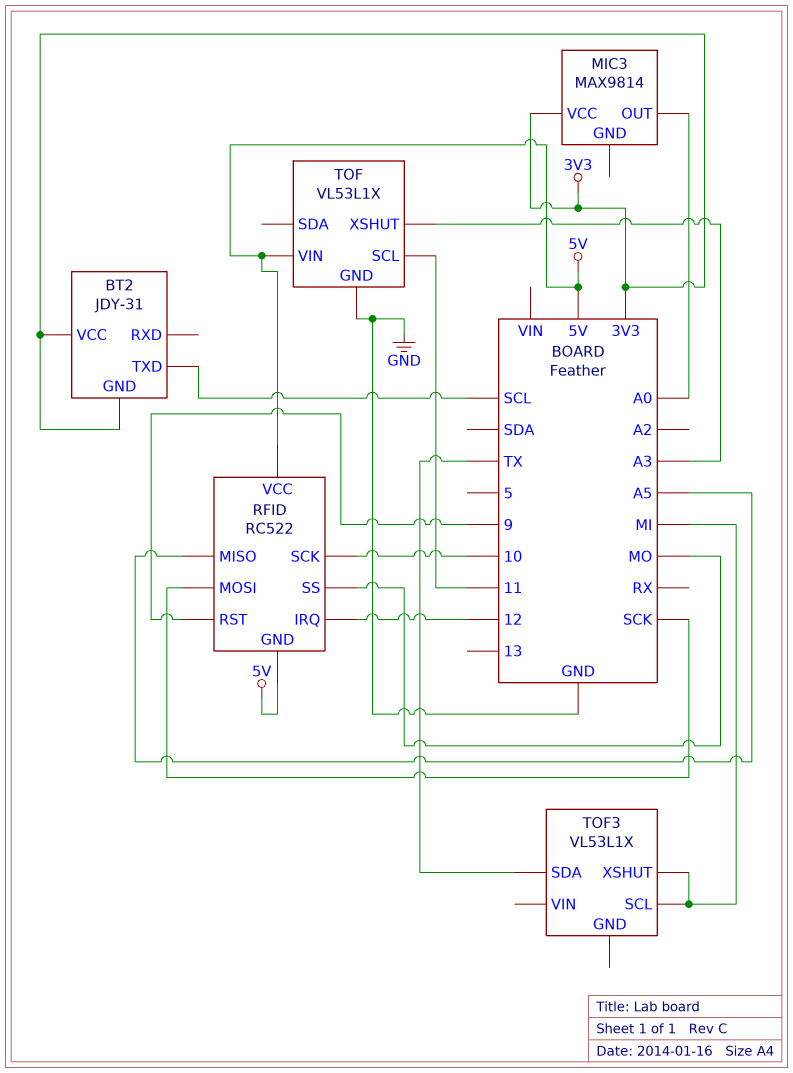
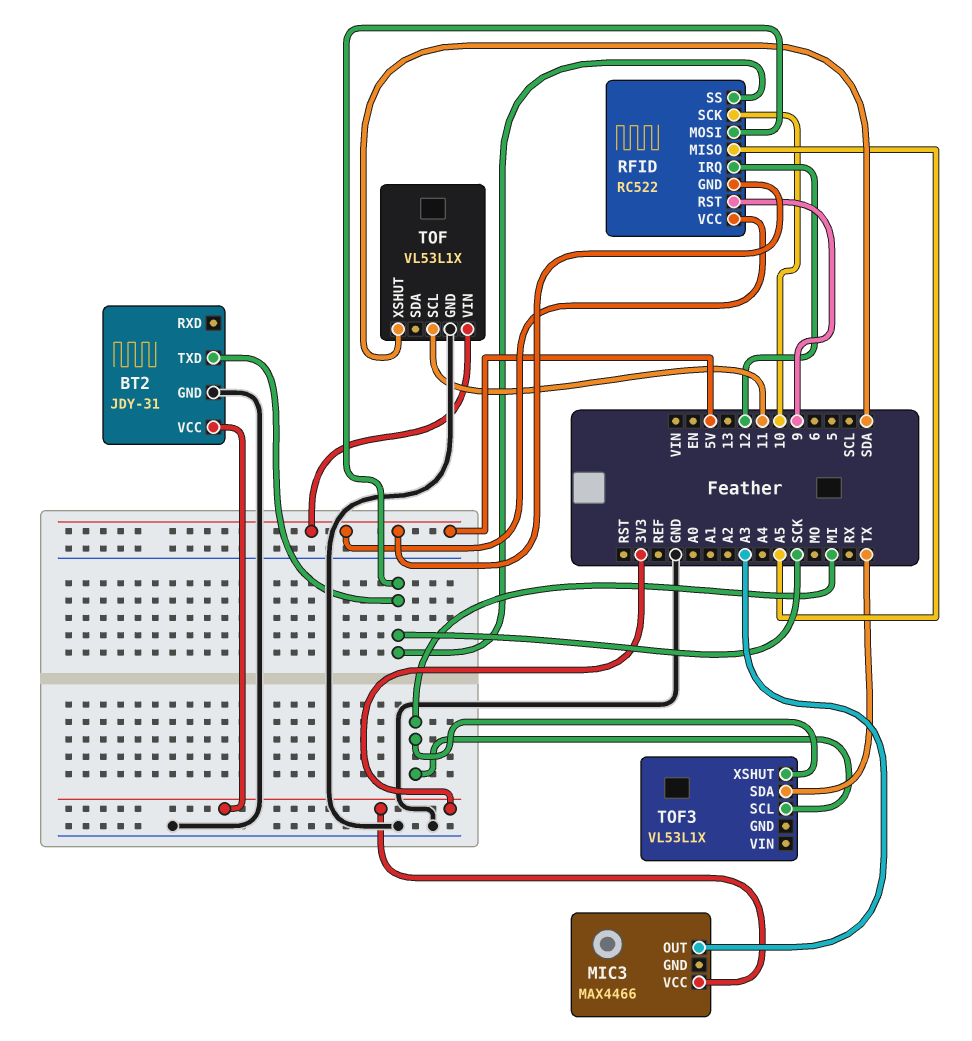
BT2 pin GND: 3V3 -> GND
BT2 pin TXD: SCL -> SCK
MIC3: MAX9814 -> MAX4466
MIC3 pin OUT: A0 -> A3
RFID pin SS: MO -> SCK
TOF pin XSHUT: A3 -> SDA

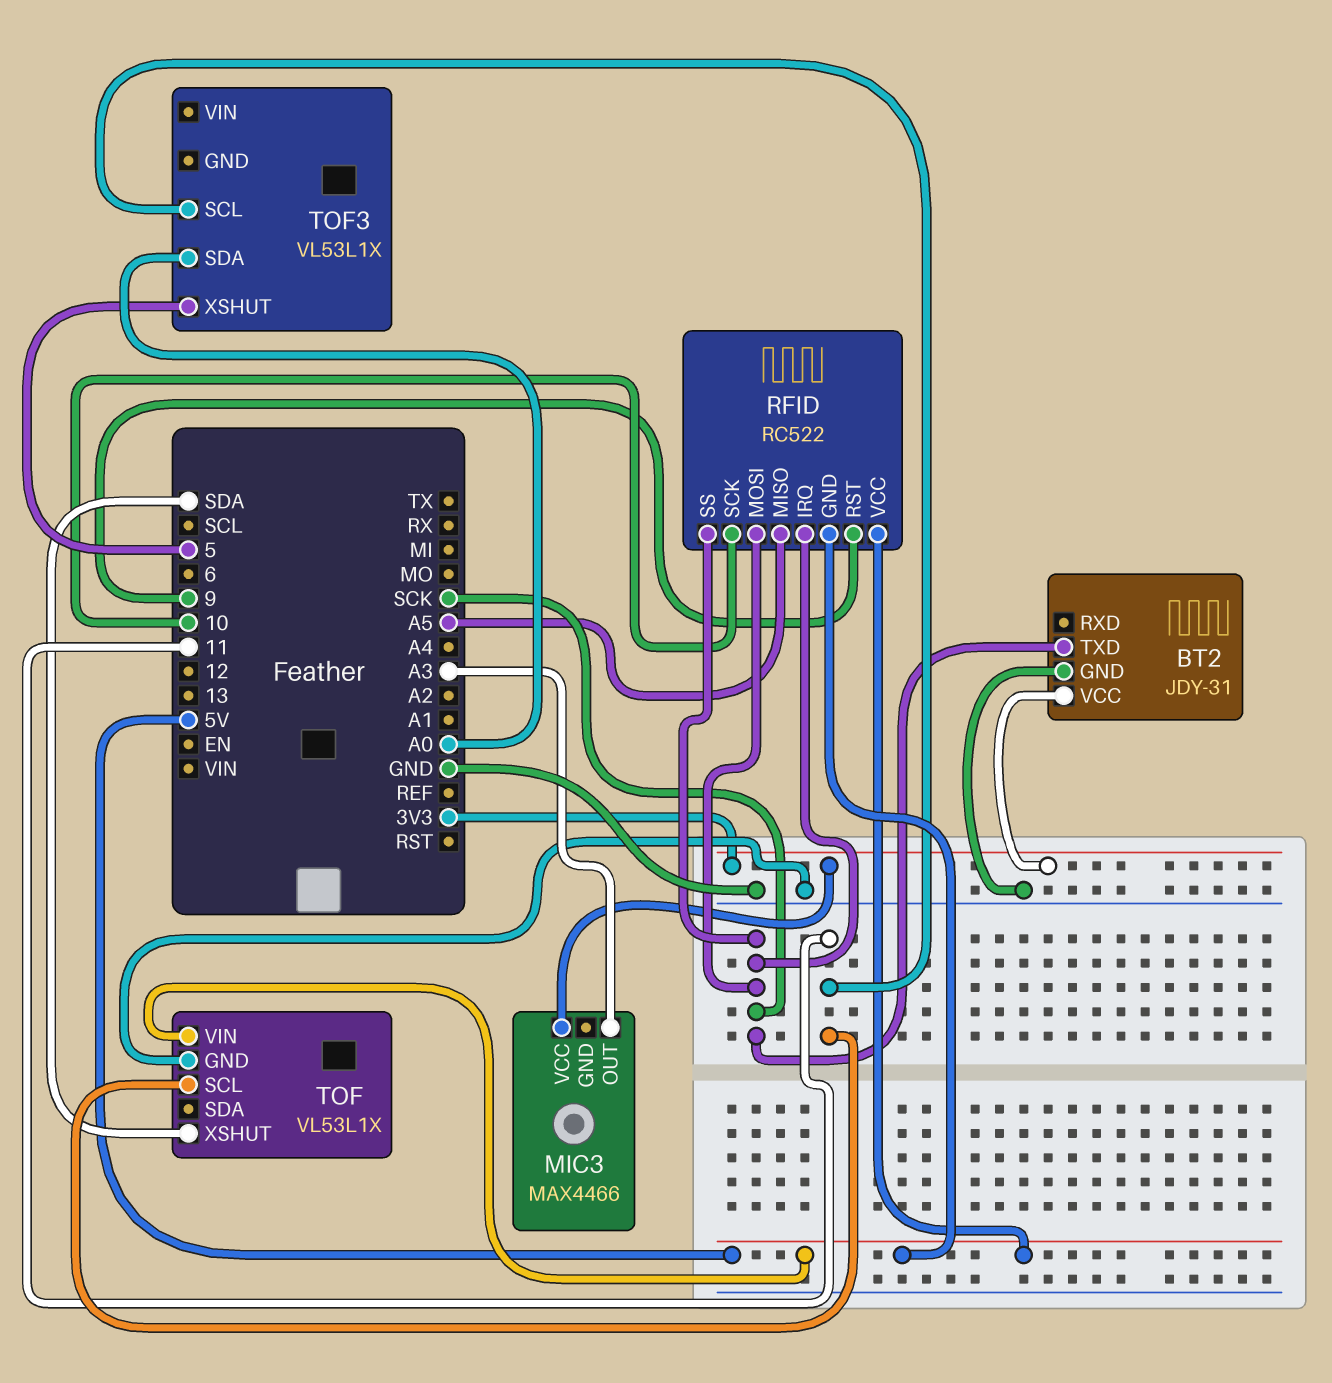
RFID pin IRQ: 12 -> SCK
TOF3 pin SCL: MI -> 11
TOF3 pin SDA: TX -> A0
TOF3 pin XSHUT: MI -> 5

